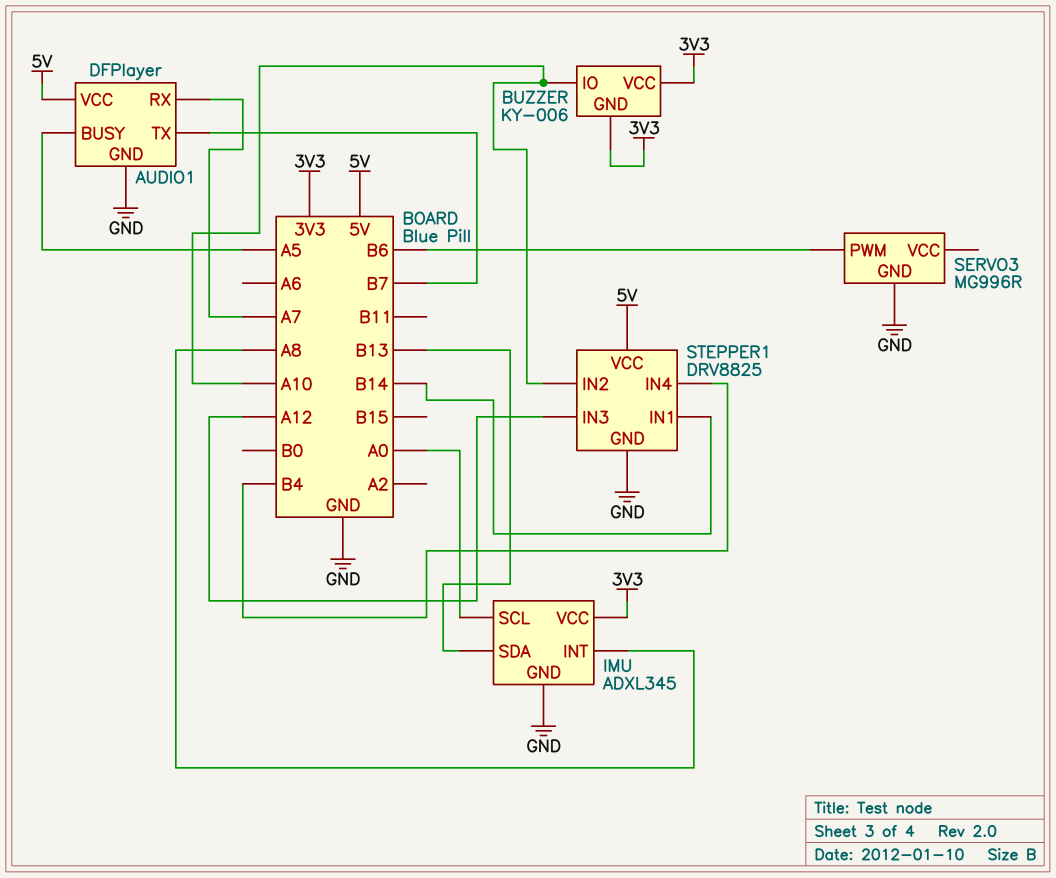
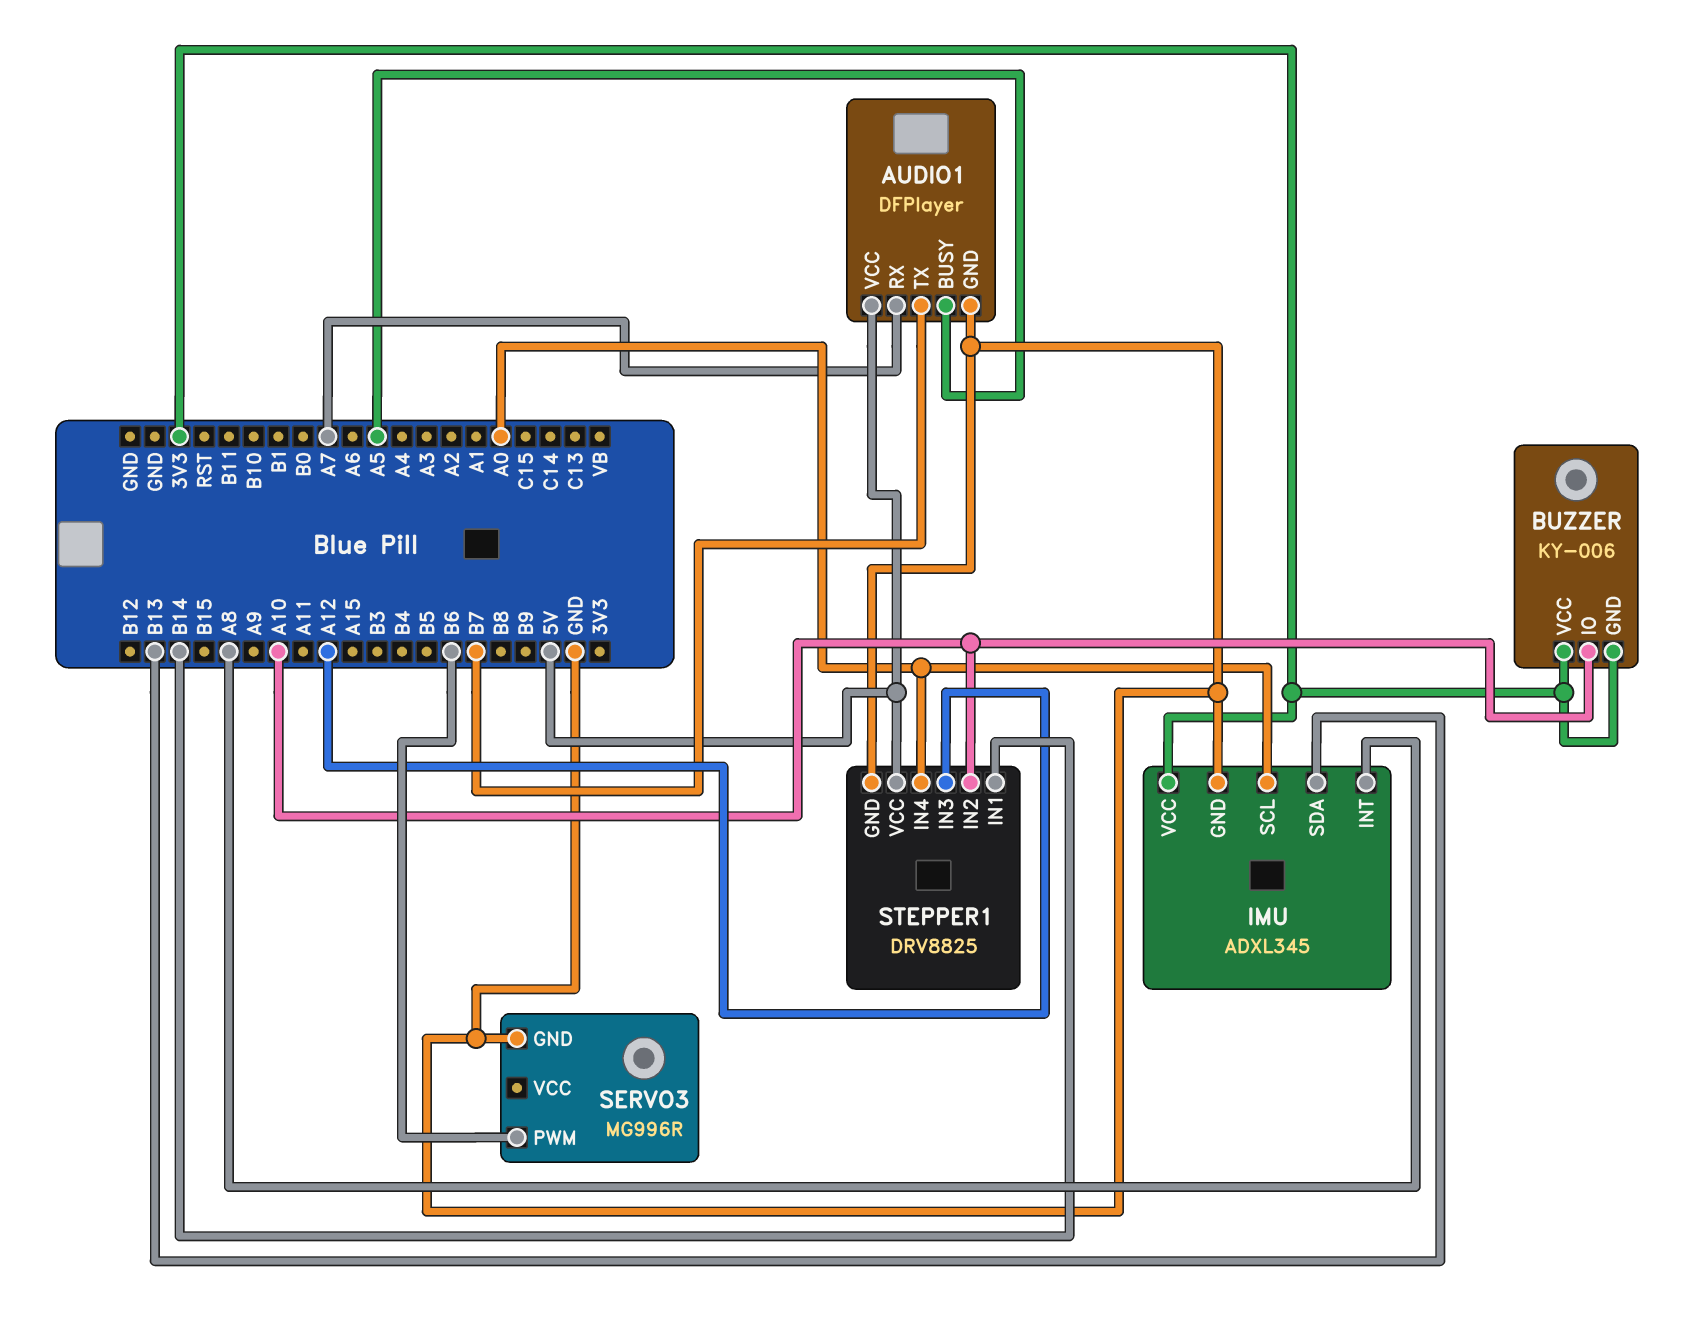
STEPPER1 pin IN4: B4 -> A0

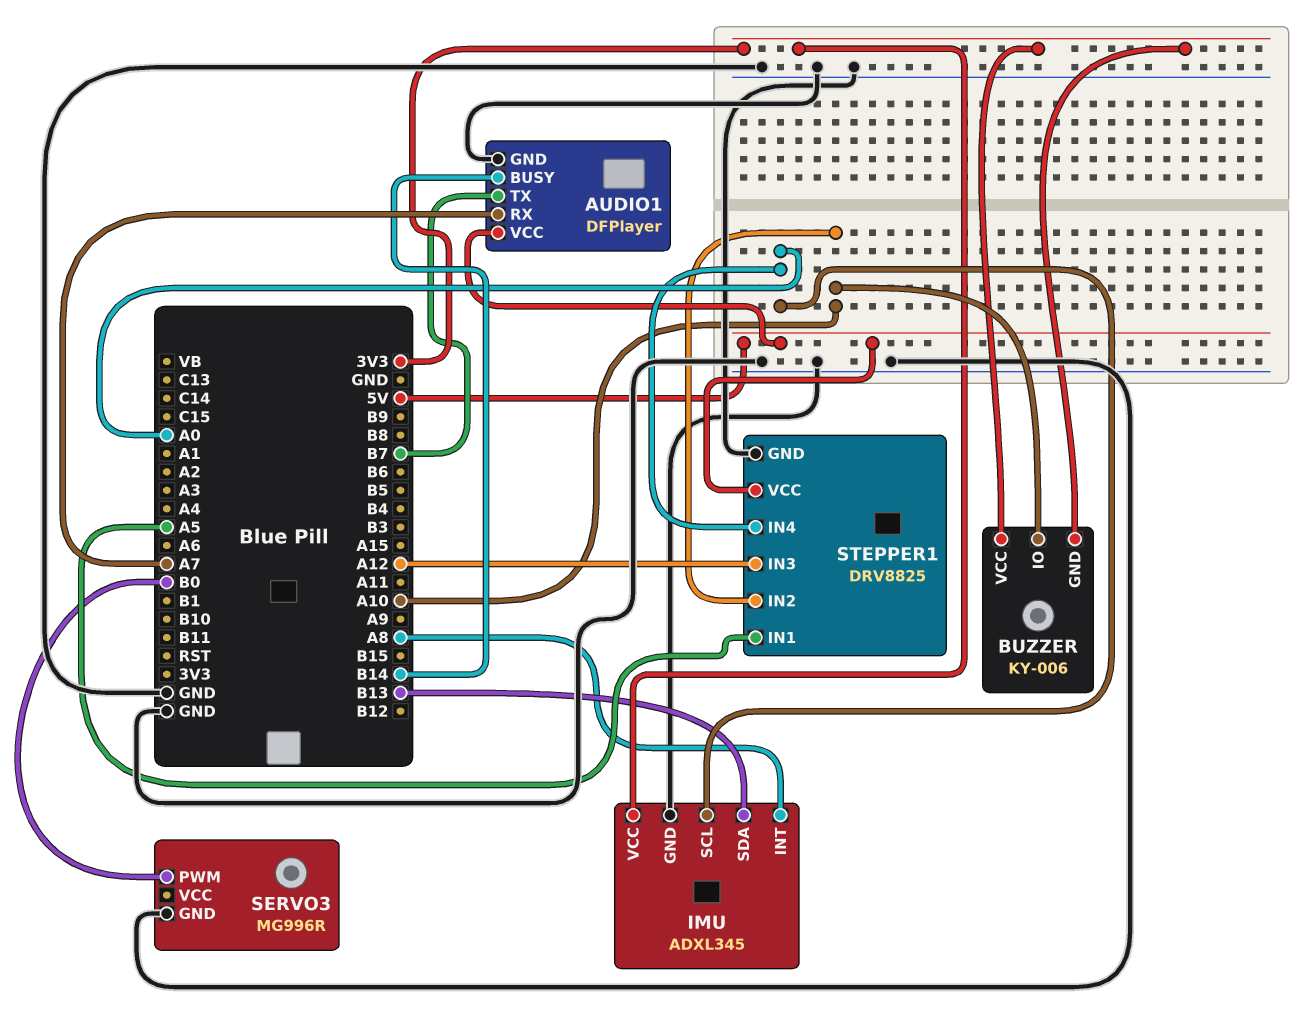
AUDIO1 pin BUSY: A5 -> B14
SERVO3 pin PWM: B6 -> B0
STEPPER1 pin IN1: B14 -> A5

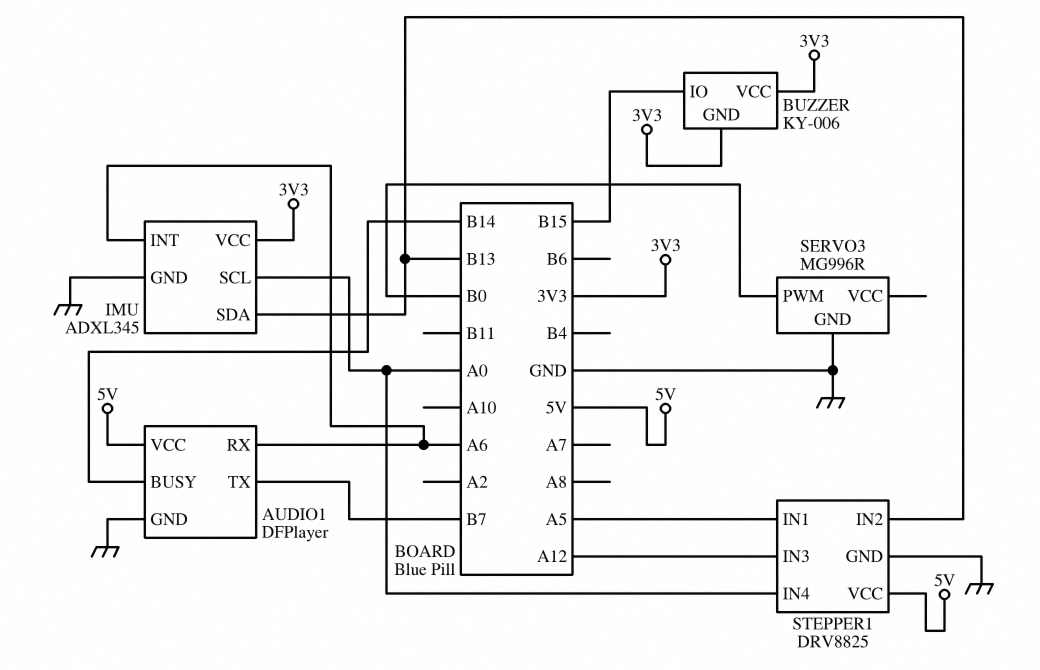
AUDIO1 pin RX: A7 -> A6
BUZZER pin IO: A10 -> B15
IMU pin INT: A8 -> A6
STEPPER1 pin IN2: A10 -> B13

